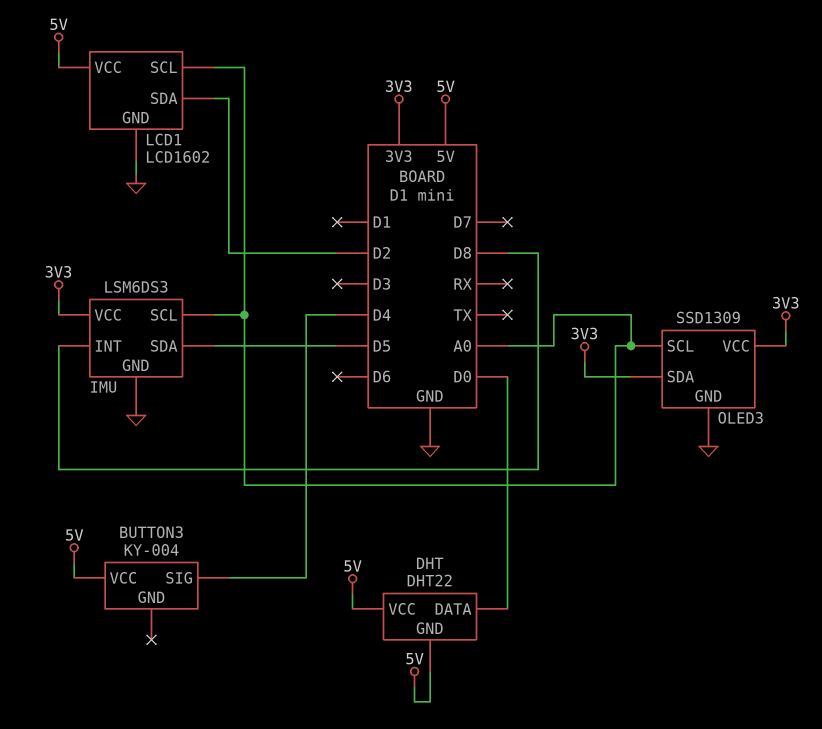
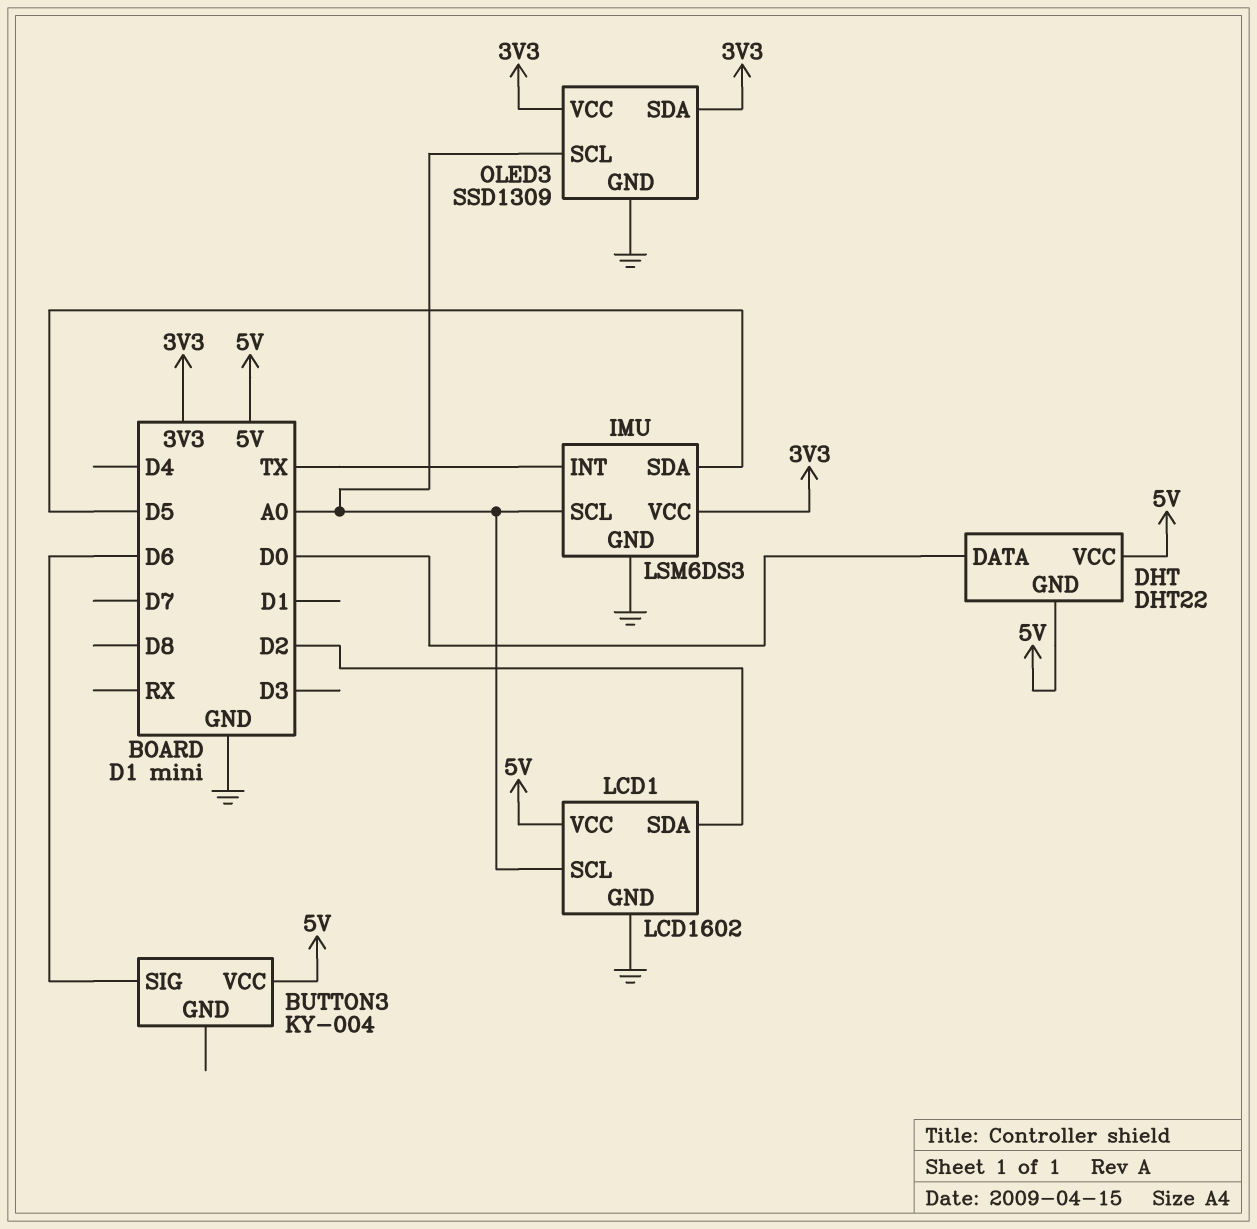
BUTTON3 pin SIG: D4 -> D6
IMU pin INT: D8 -> TX

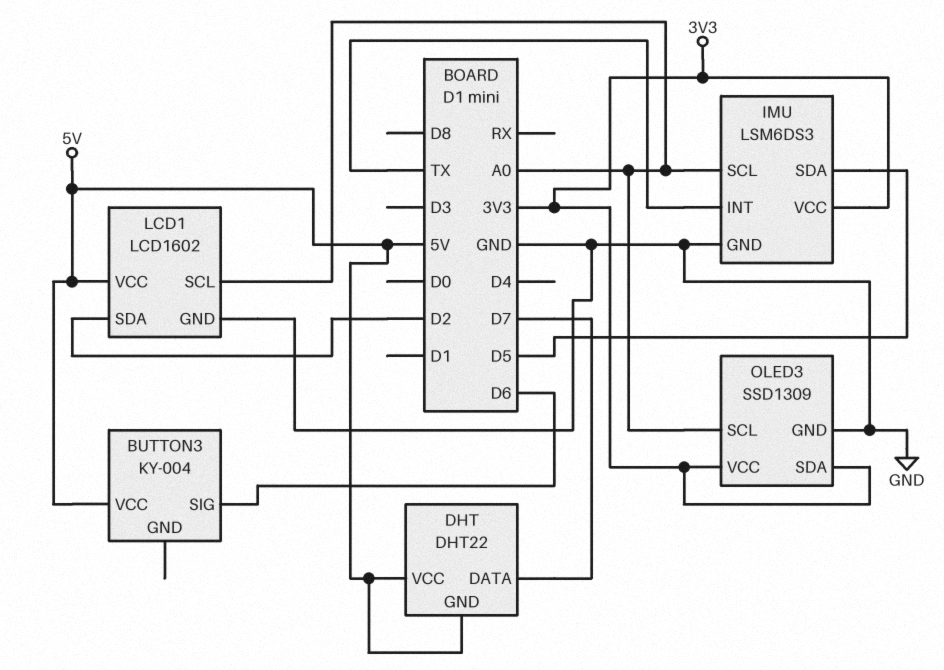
DHT pin DATA: D0 -> D7

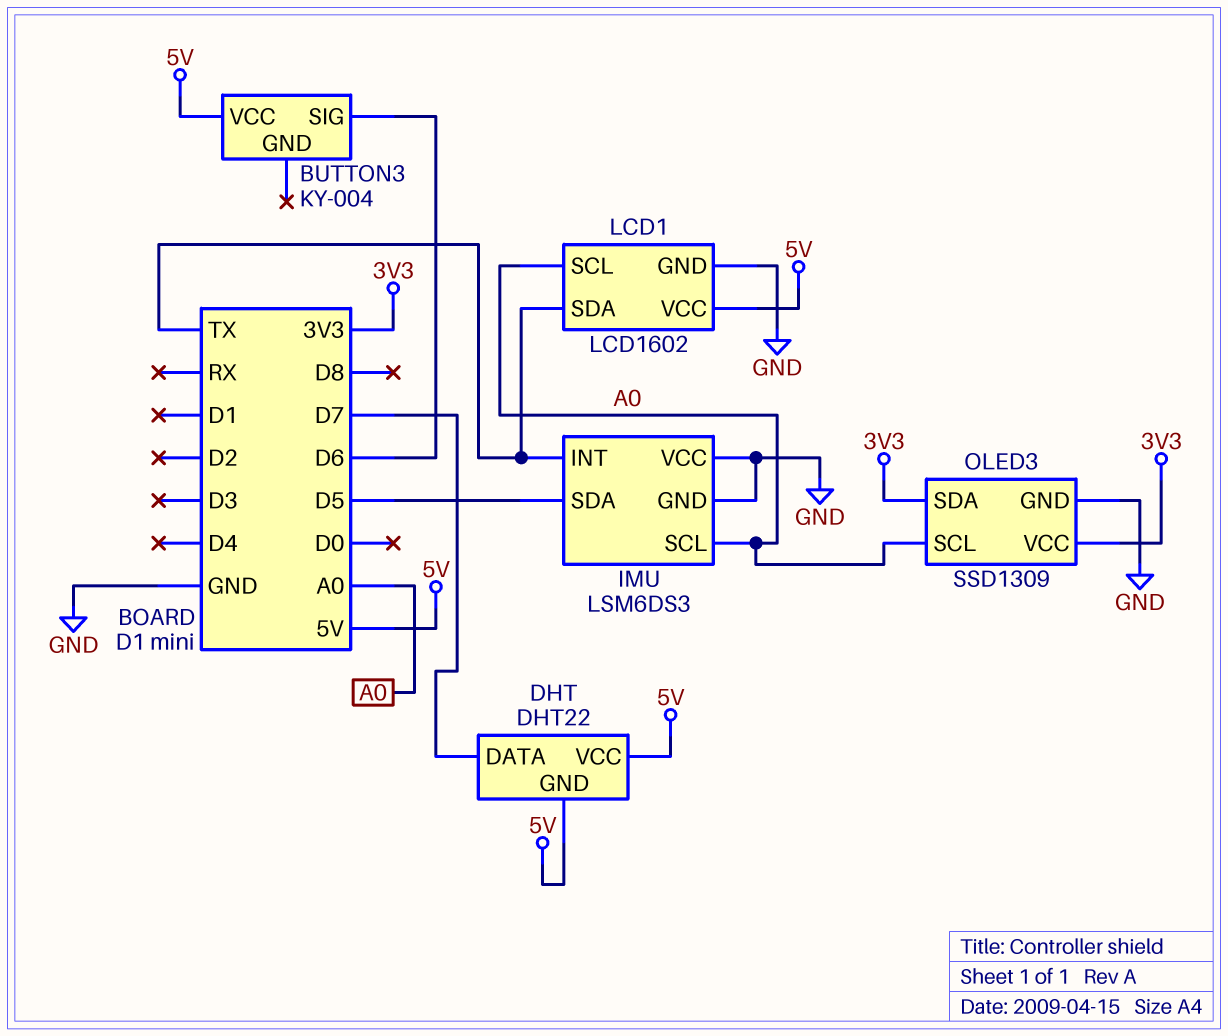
IMU pin VCC: 3V3 -> GND
LCD1 pin SDA: D2 -> TX

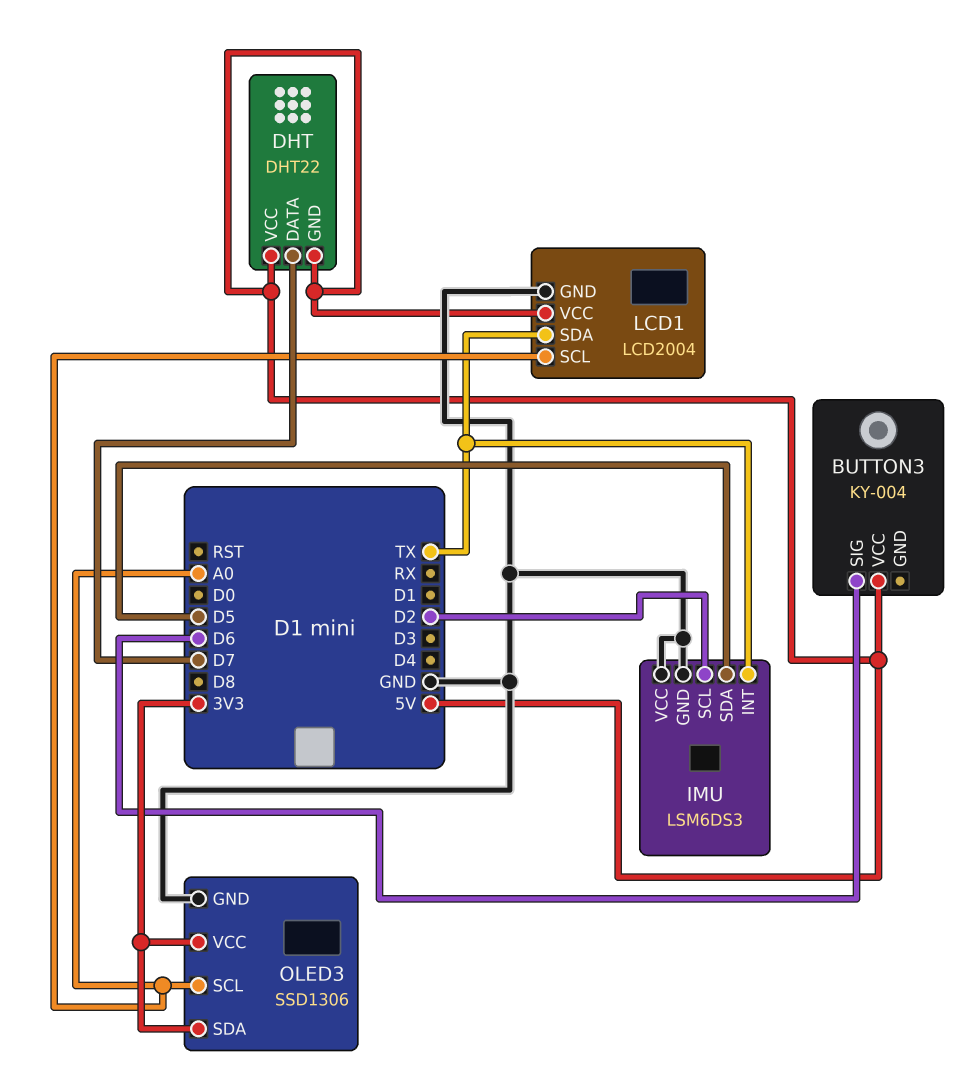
IMU pin SCL: A0 -> D2
LCD1: LCD1602 -> LCD2004
OLED3: SSD1309 -> SSD1306

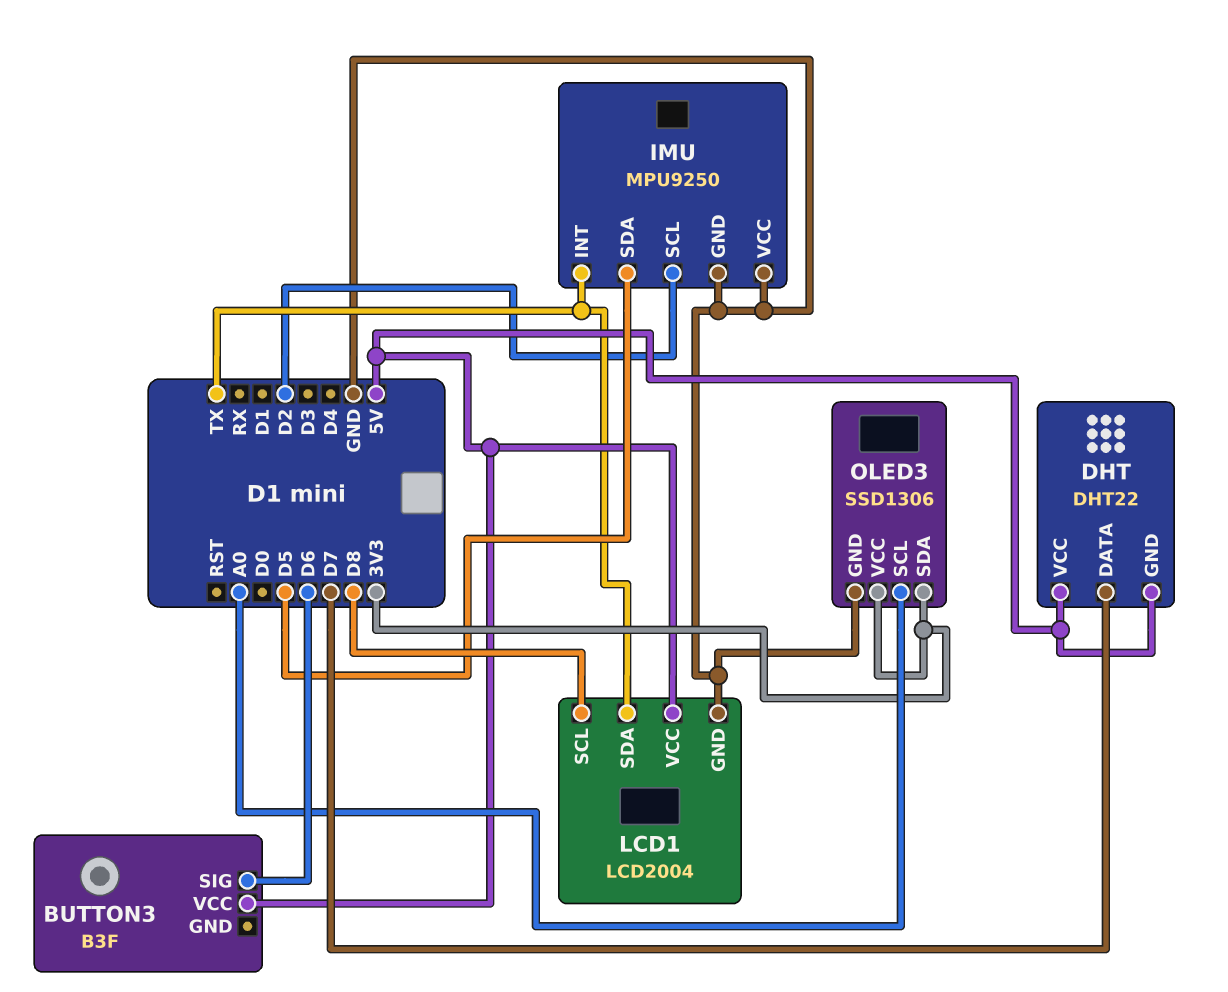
BUTTON3: KY-004 -> B3F
IMU: LSM6DS3 -> MPU9250
LCD1 pin SCL: A0 -> D8

